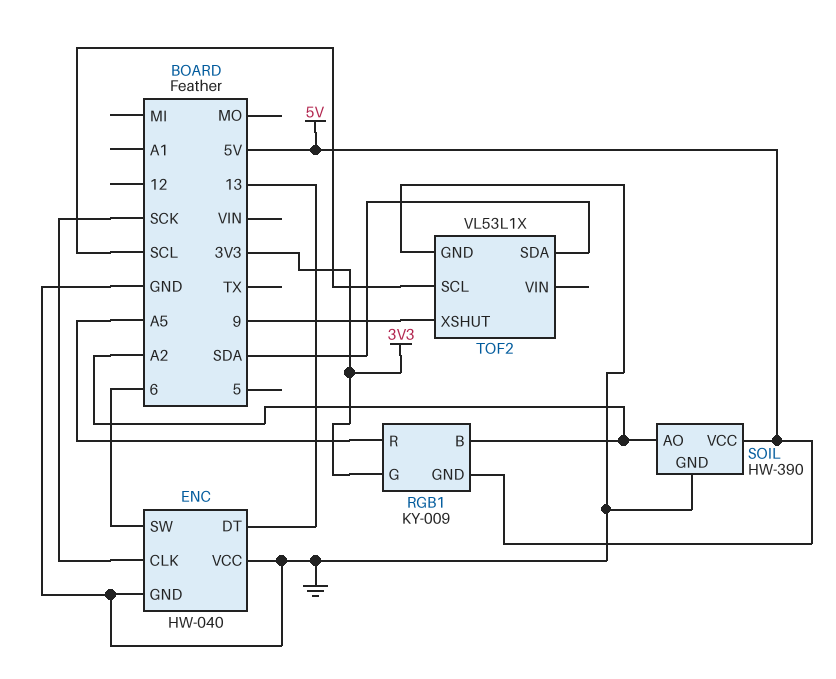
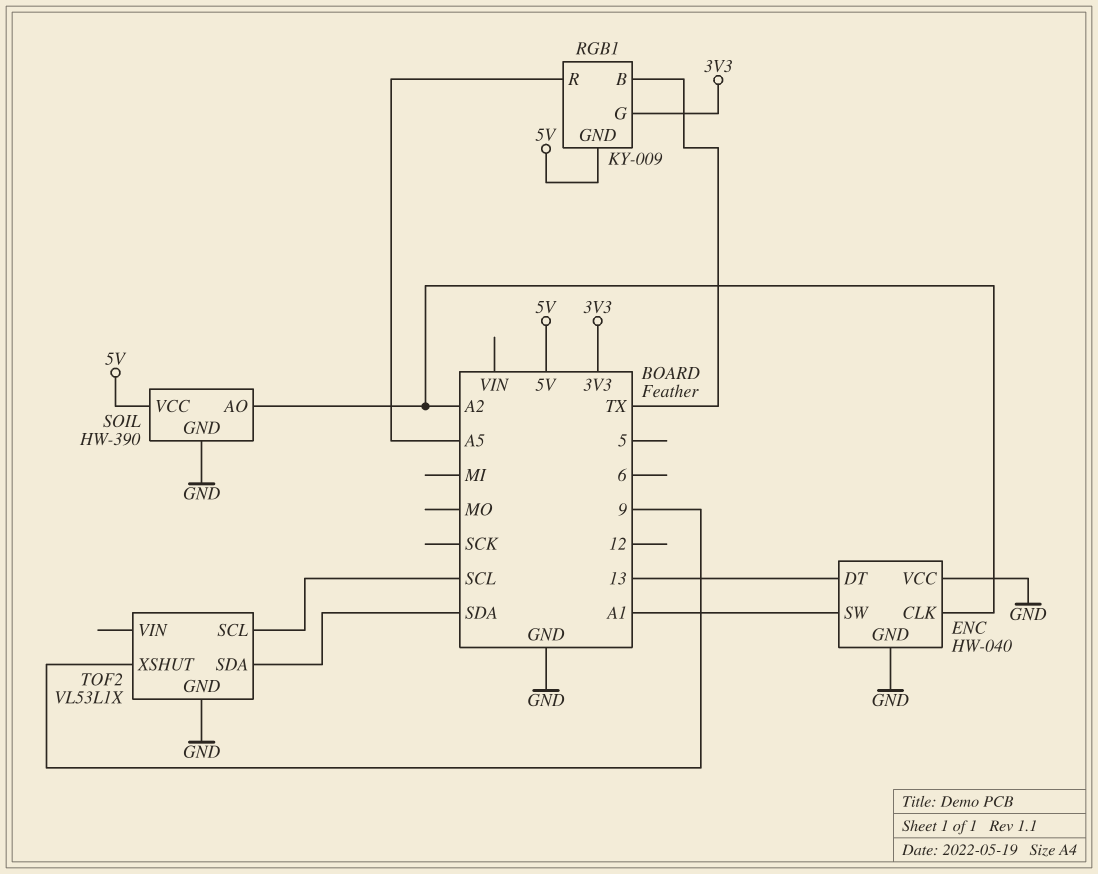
ENC pin CLK: SCK -> A2
ENC pin SW: 6 -> A1
RGB1 pin B: A2 -> TX

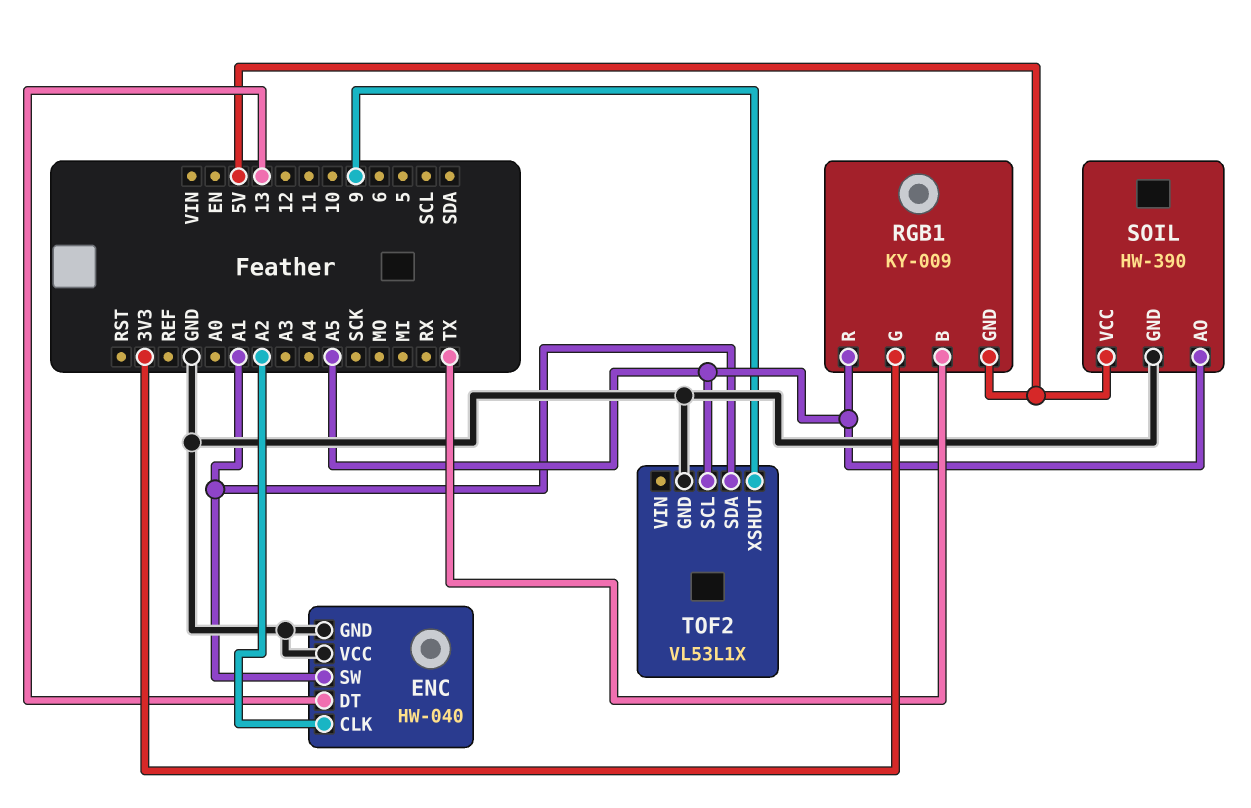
SOIL pin AO: A2 -> A5
TOF2 pin SCL: SCL -> A5
TOF2 pin SDA: SDA -> A1

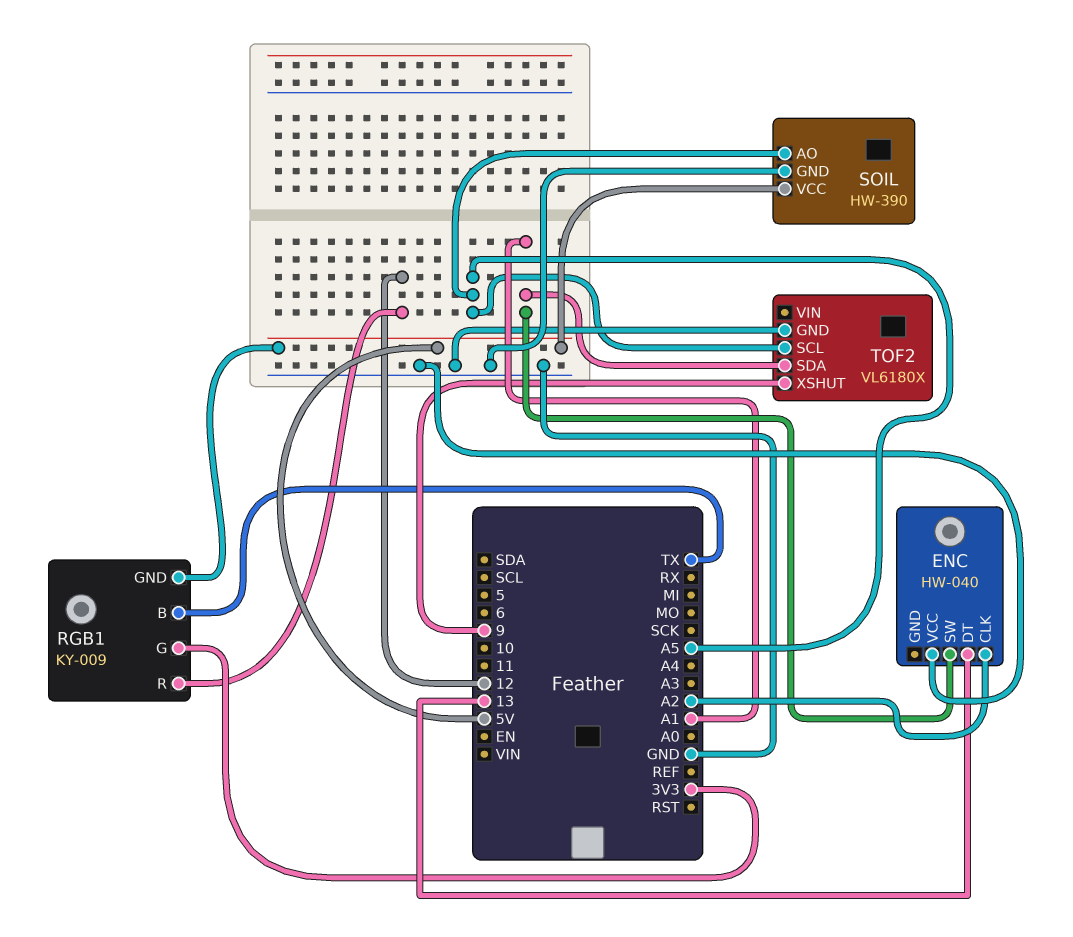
ENC pin GND: GND -> none
RGB1 pin R: A5 -> 12
TOF2: VL53L1X -> VL6180X

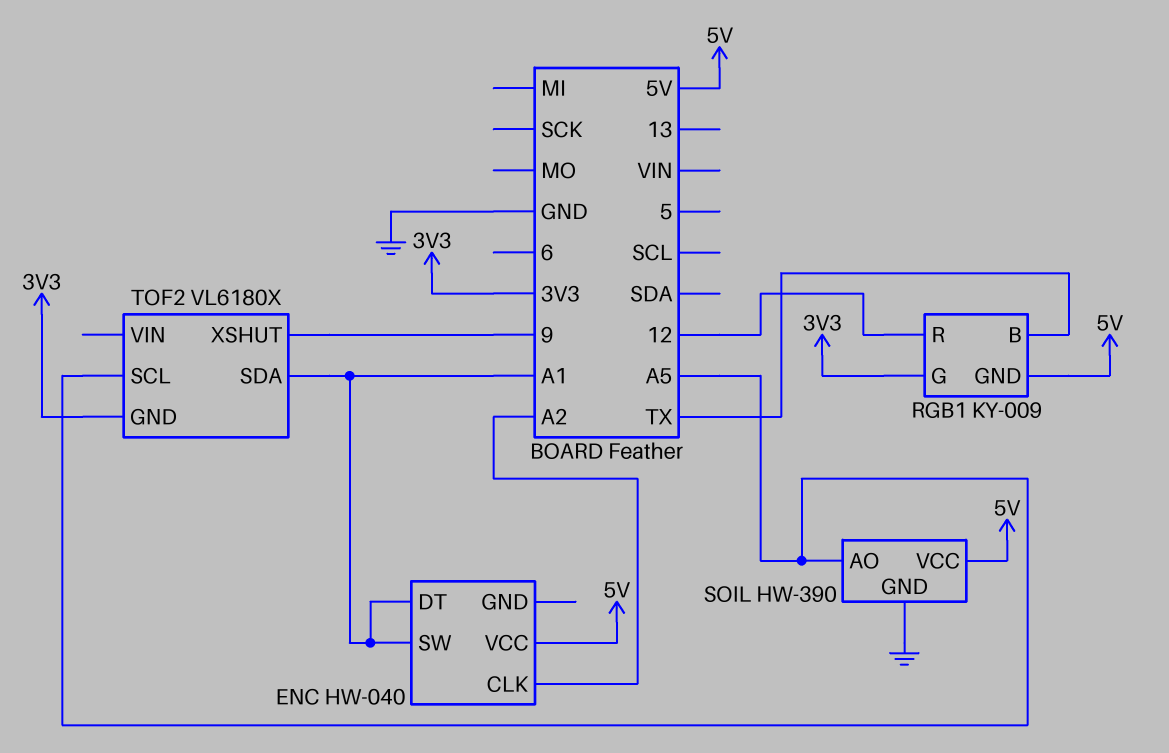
ENC pin DT: 13 -> A1
ENC pin VCC: GND -> 5V
TOF2 pin GND: GND -> 3V3

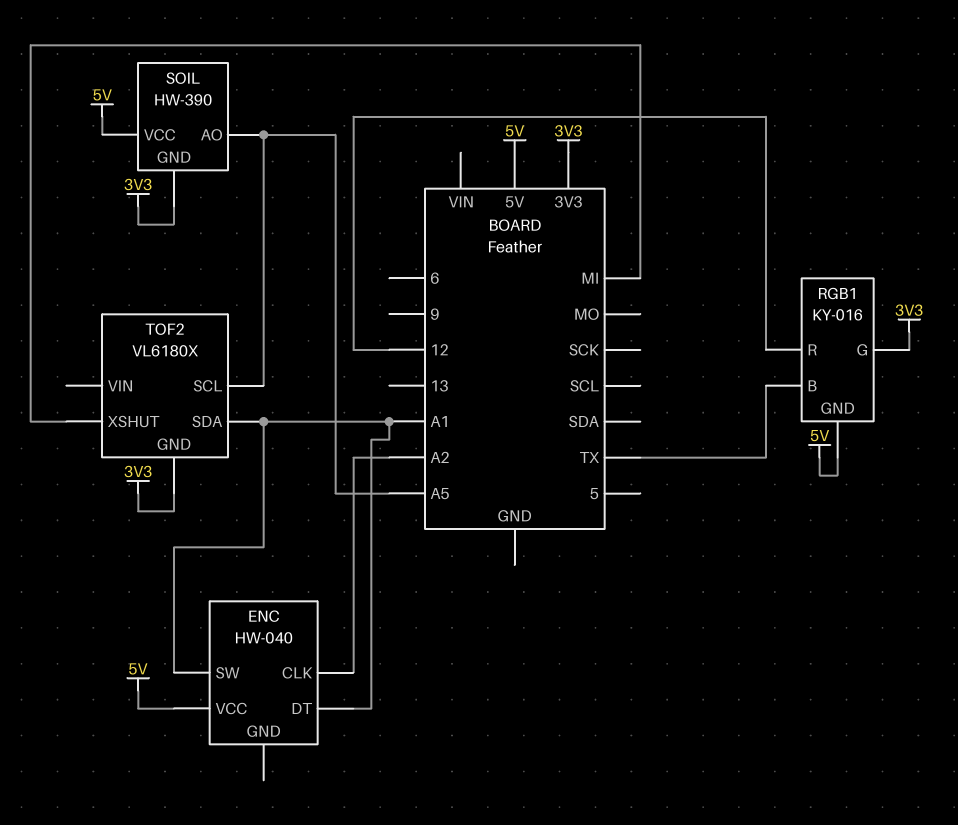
RGB1: KY-009 -> KY-016
SOIL pin GND: GND -> 3V3
TOF2 pin XSHUT: 9 -> MI

